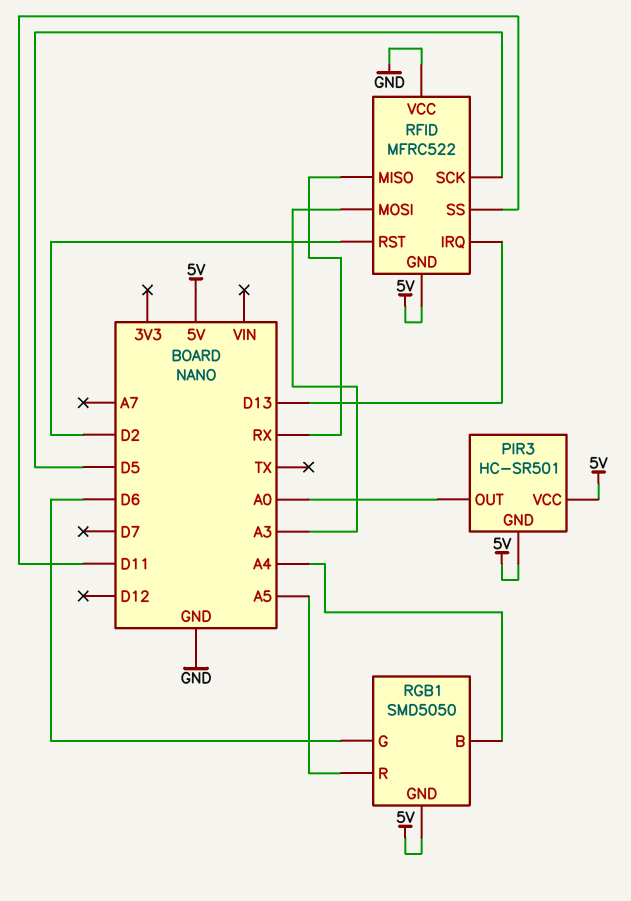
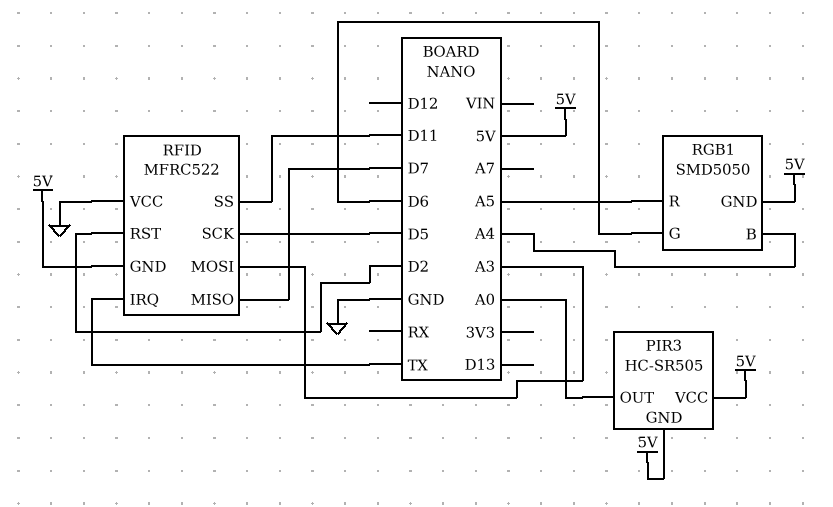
PIR3: HC-SR501 -> HC-SR505
RFID pin IRQ: D13 -> TX
RFID pin MISO: RX -> D7

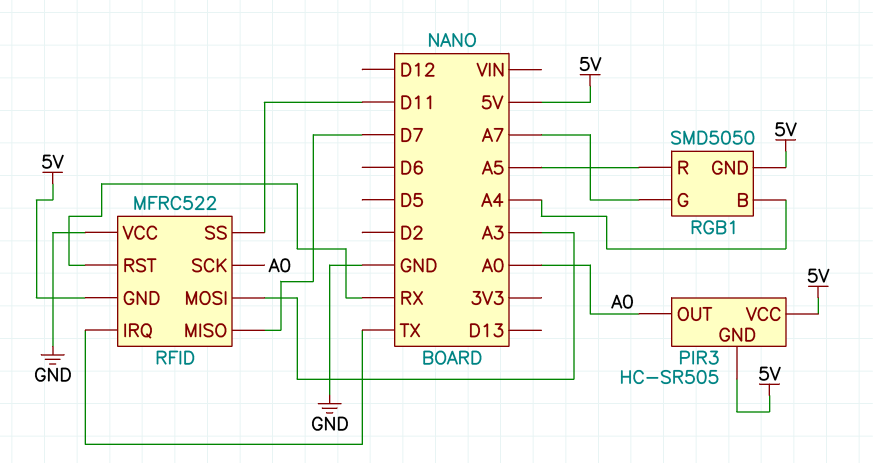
RFID pin RST: D2 -> RX
RFID pin SCK: D5 -> A0
RGB1 pin G: D6 -> A7

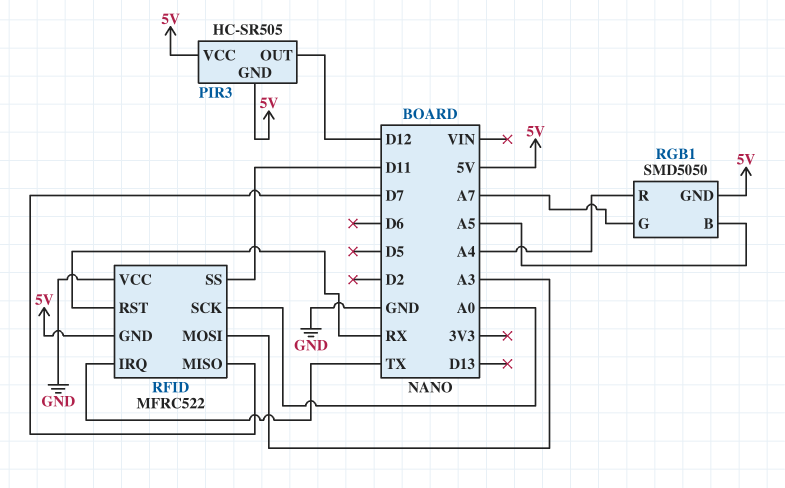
PIR3 pin OUT: A0 -> D12
RGB1 pin B: A4 -> A5
RGB1 pin R: A5 -> A4

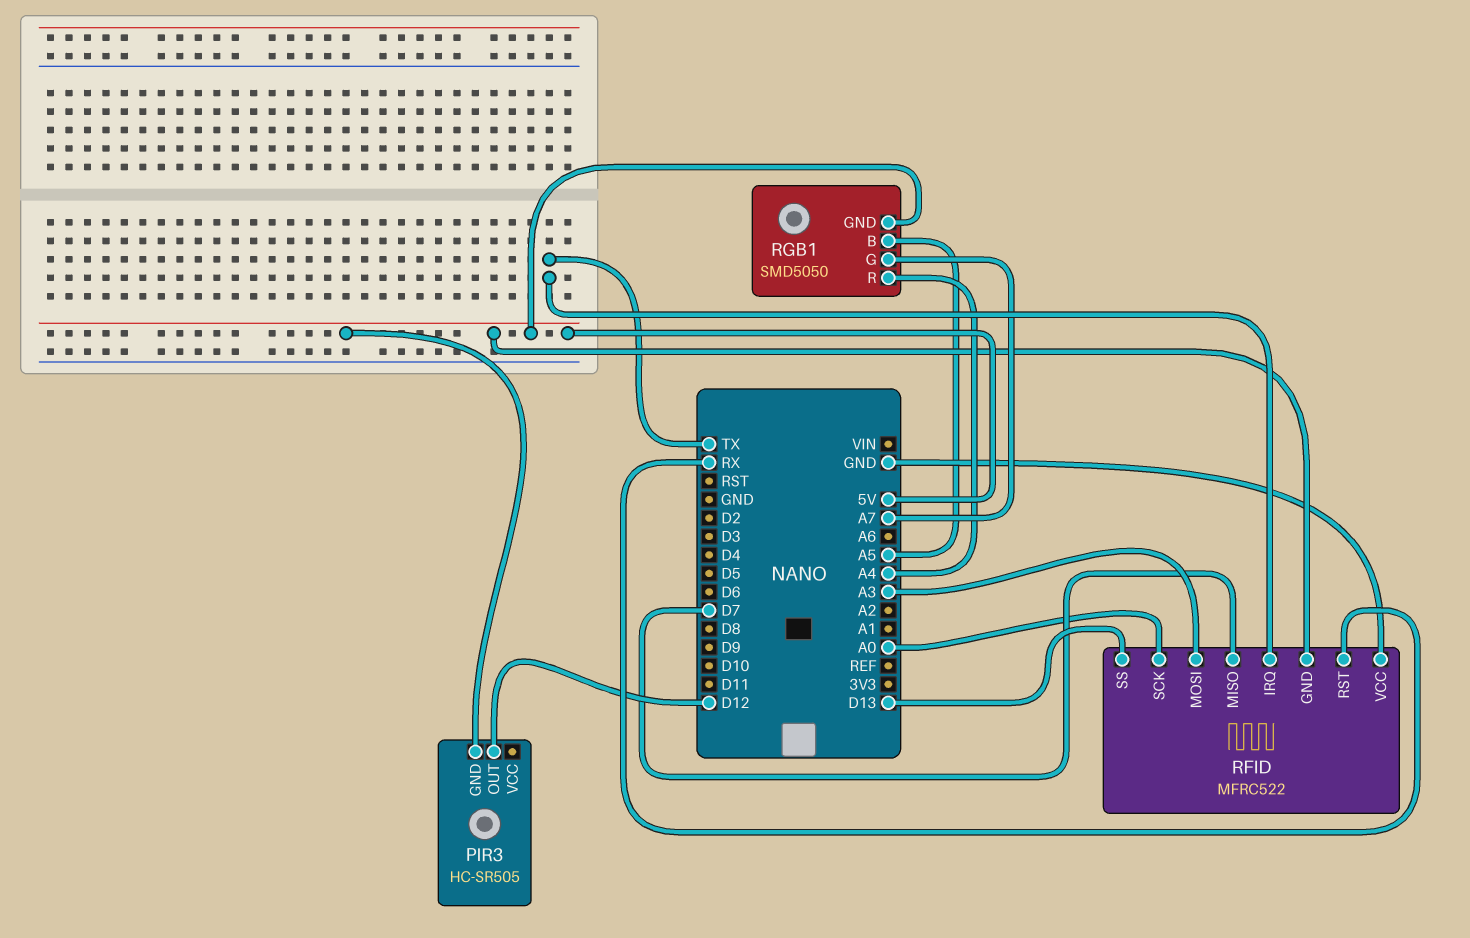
PIR3 pin VCC: 5V -> none
RFID pin SS: D11 -> D13

